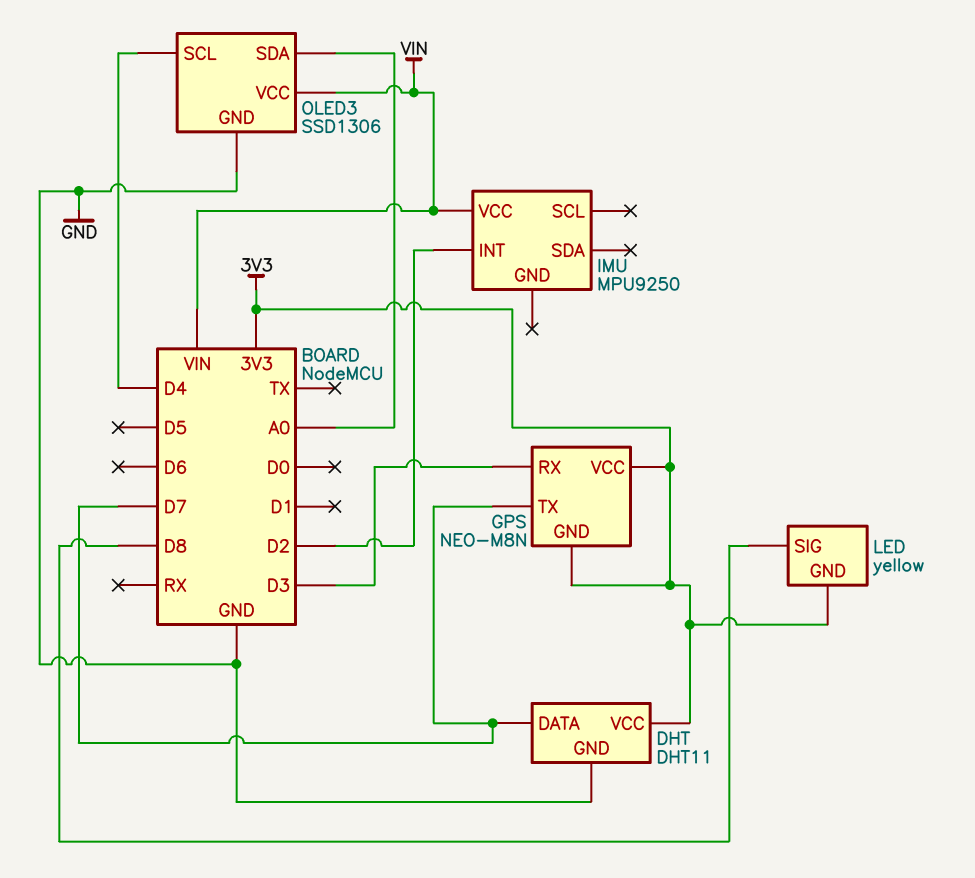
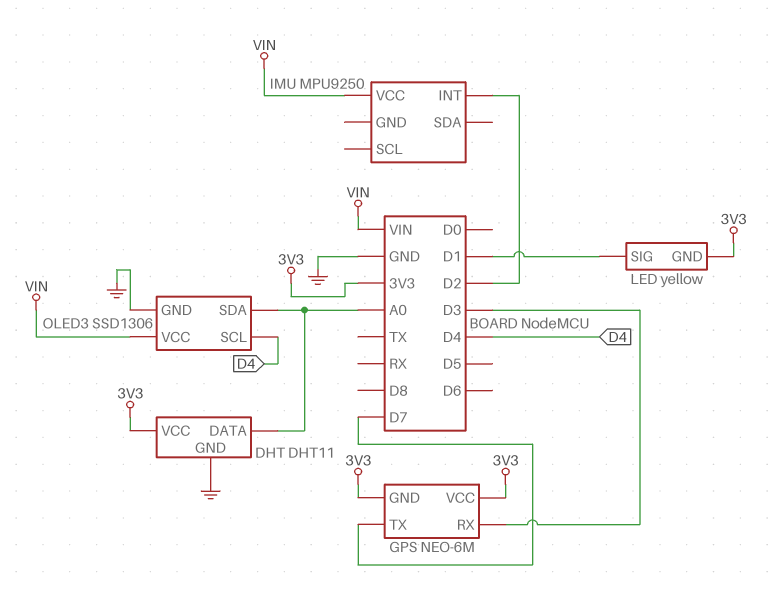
DHT pin DATA: D7 -> A0
GPS: NEO-M8N -> NEO-6M
LED pin SIG: D8 -> D1

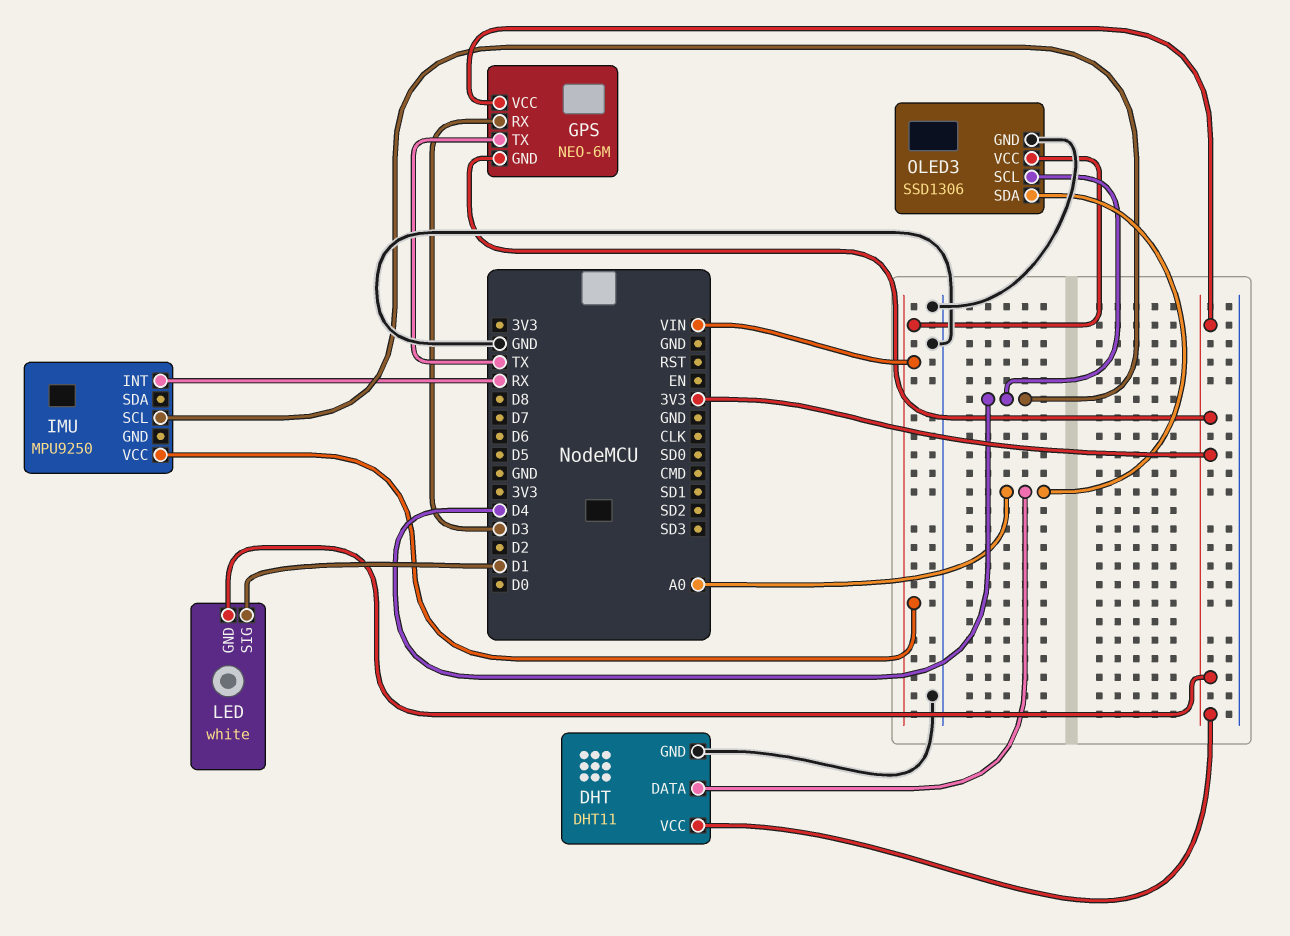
GPS pin TX: D7 -> TX
IMU pin INT: D2 -> RX
IMU pin SCL: none -> D4
LED: yellow -> white

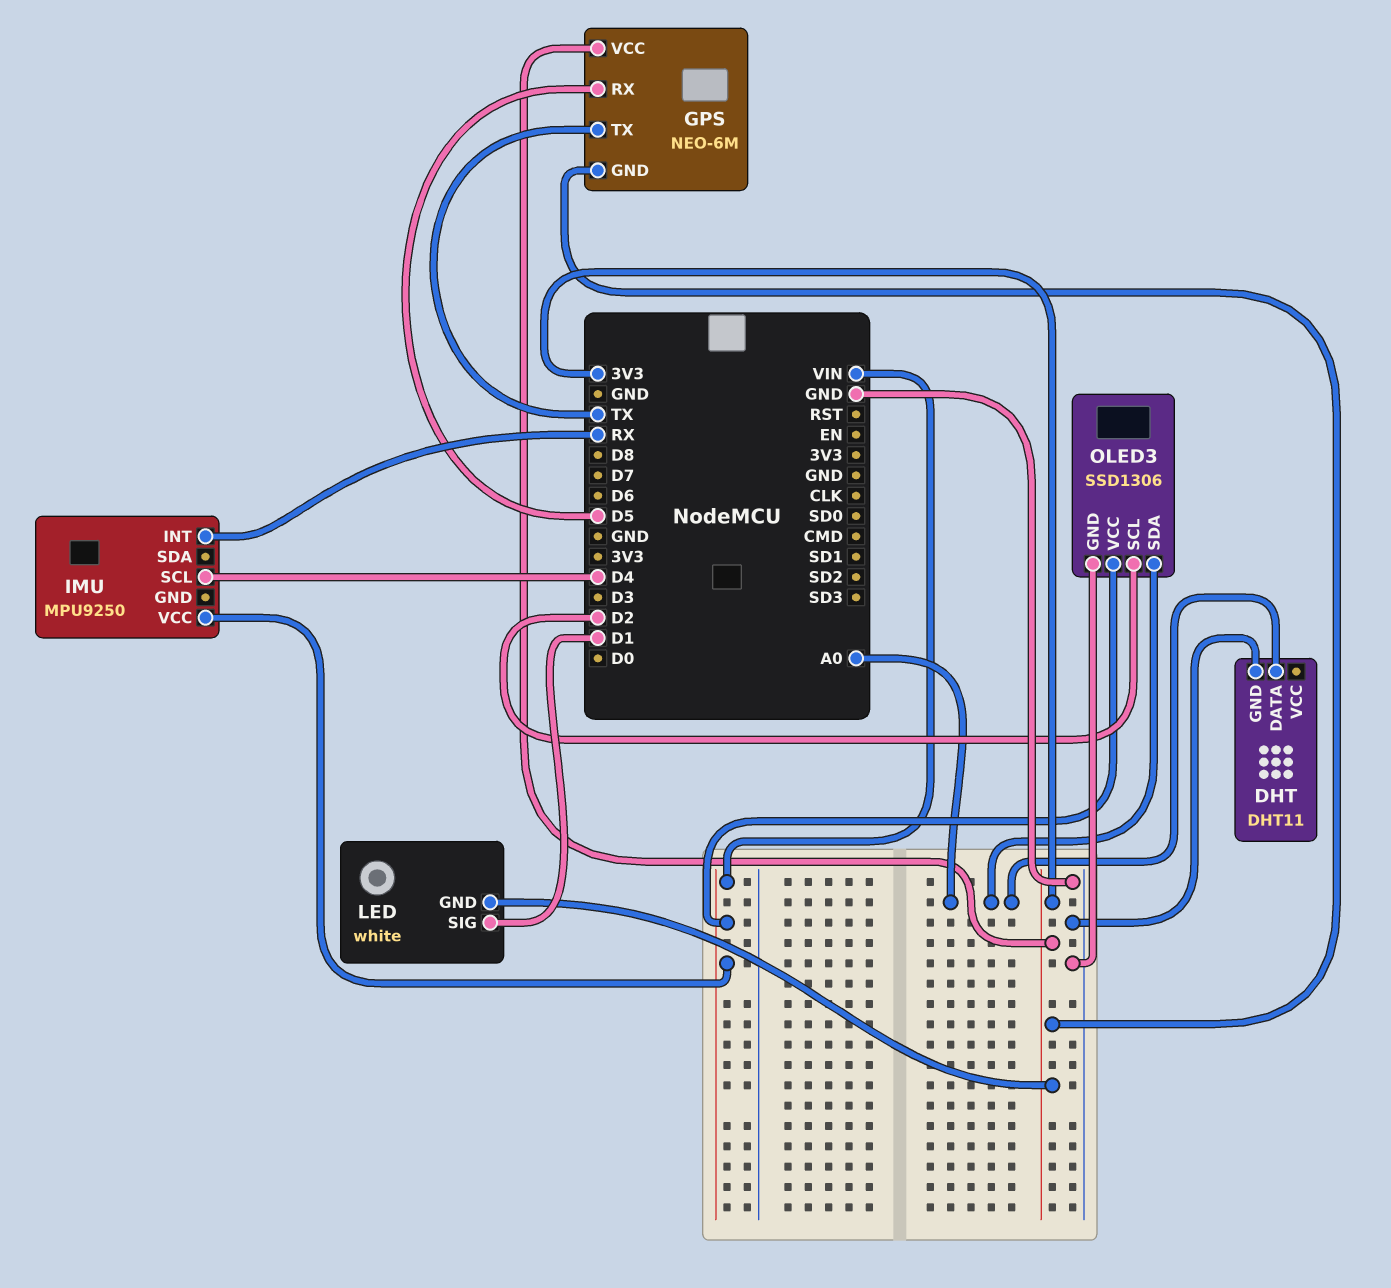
DHT pin VCC: 3V3 -> none
GPS pin RX: D3 -> D5
OLED3 pin SCL: D4 -> D2

